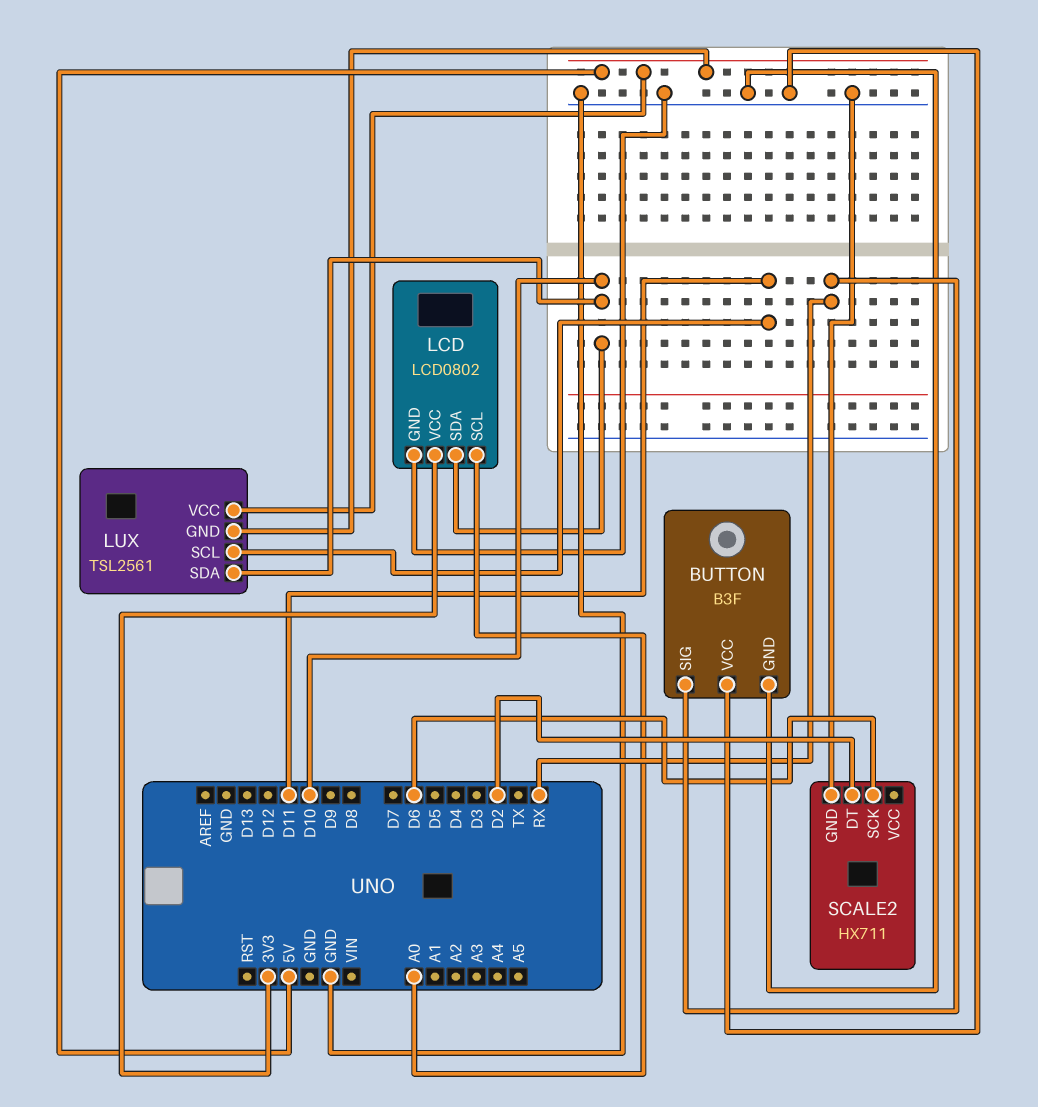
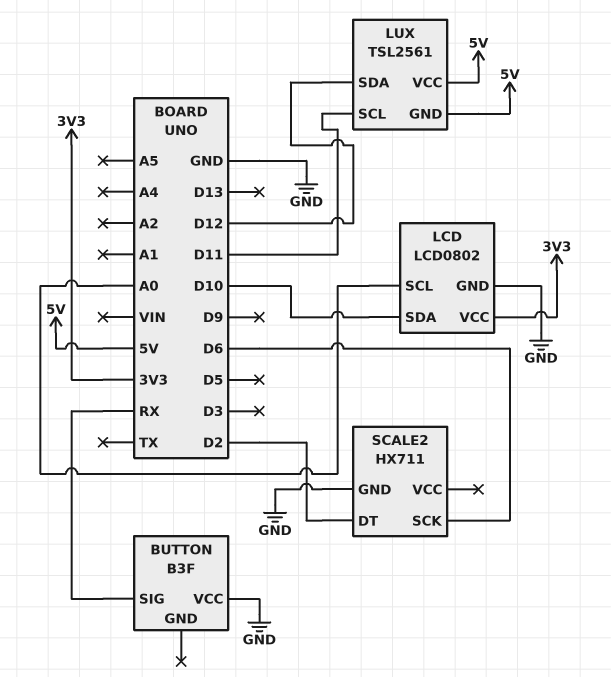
BUTTON pin GND: GND -> none
LUX pin SDA: D10 -> D12

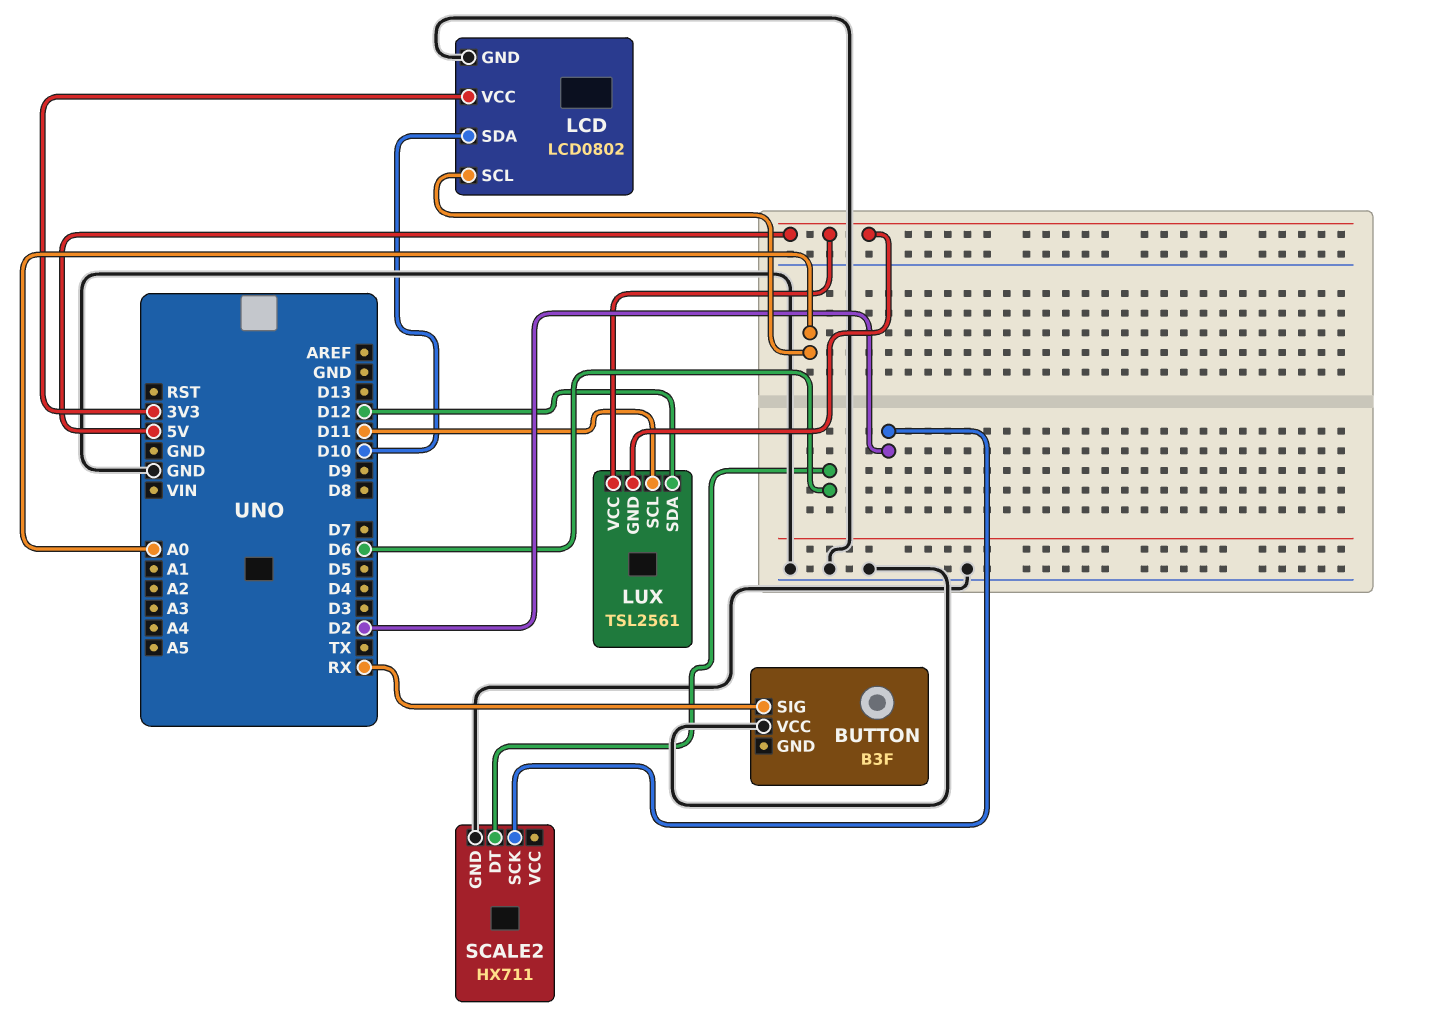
SCALE2 pin DT: D2 -> D6
SCALE2 pin SCK: D6 -> D2

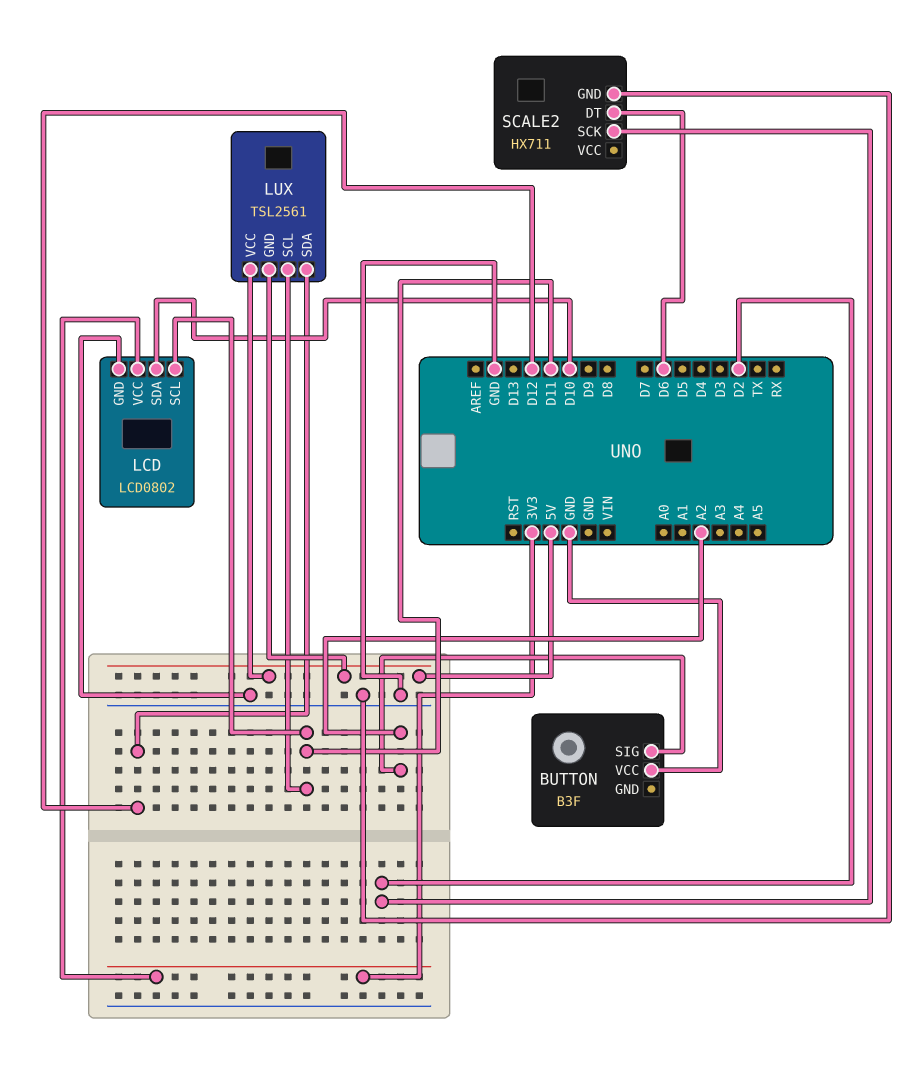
BUTTON pin SIG: RX -> A2
LCD pin SCL: A0 -> D11

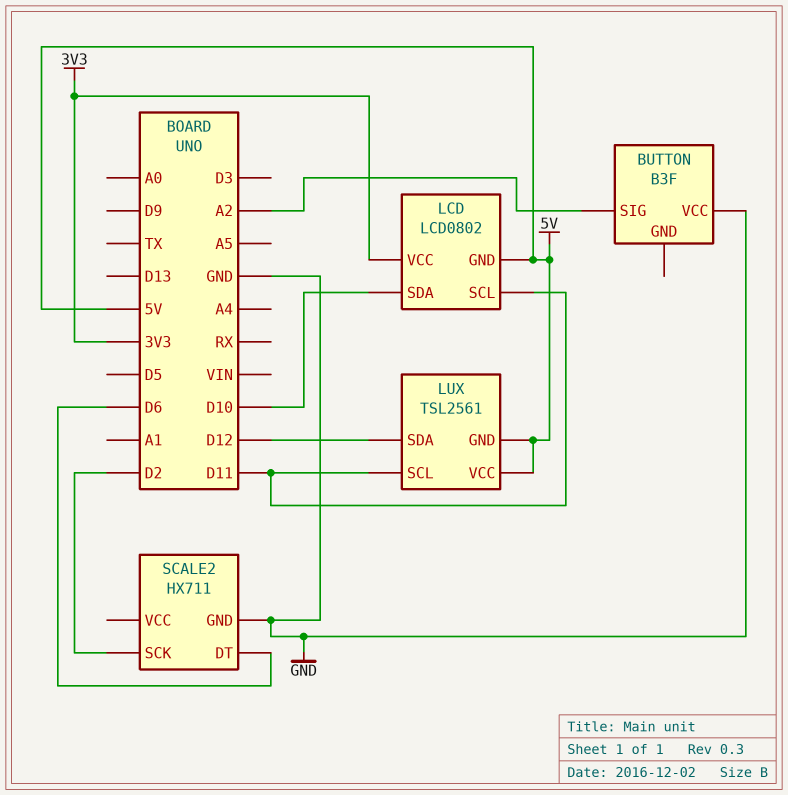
LCD pin GND: GND -> 5V

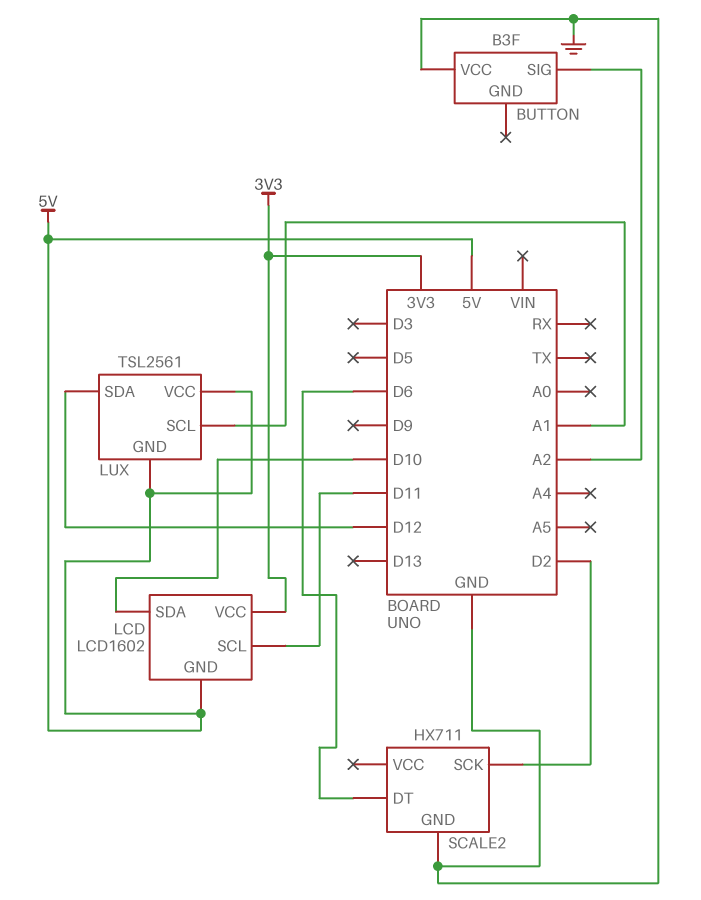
LCD: LCD0802 -> LCD1602
LUX pin SCL: D11 -> A1

